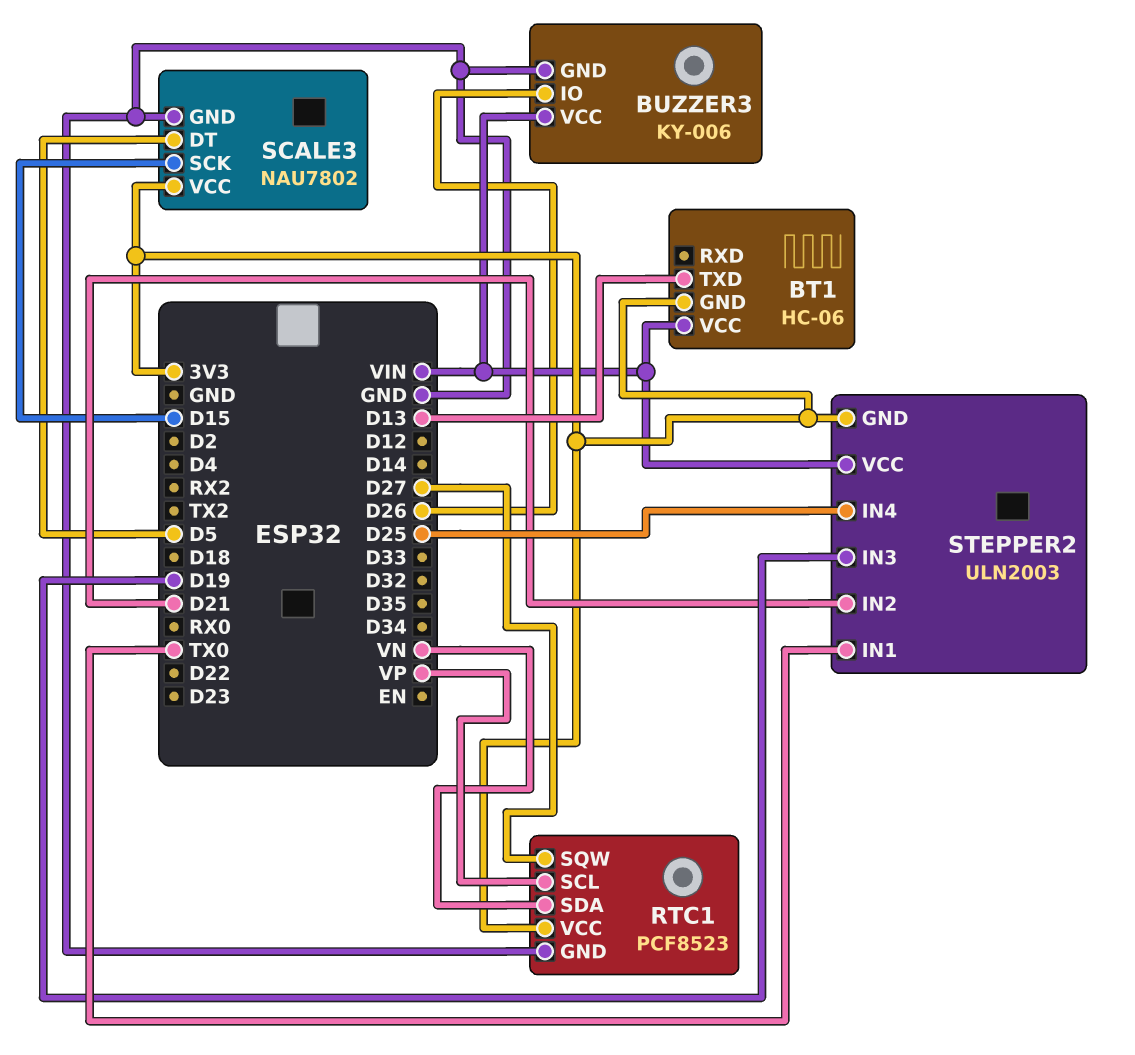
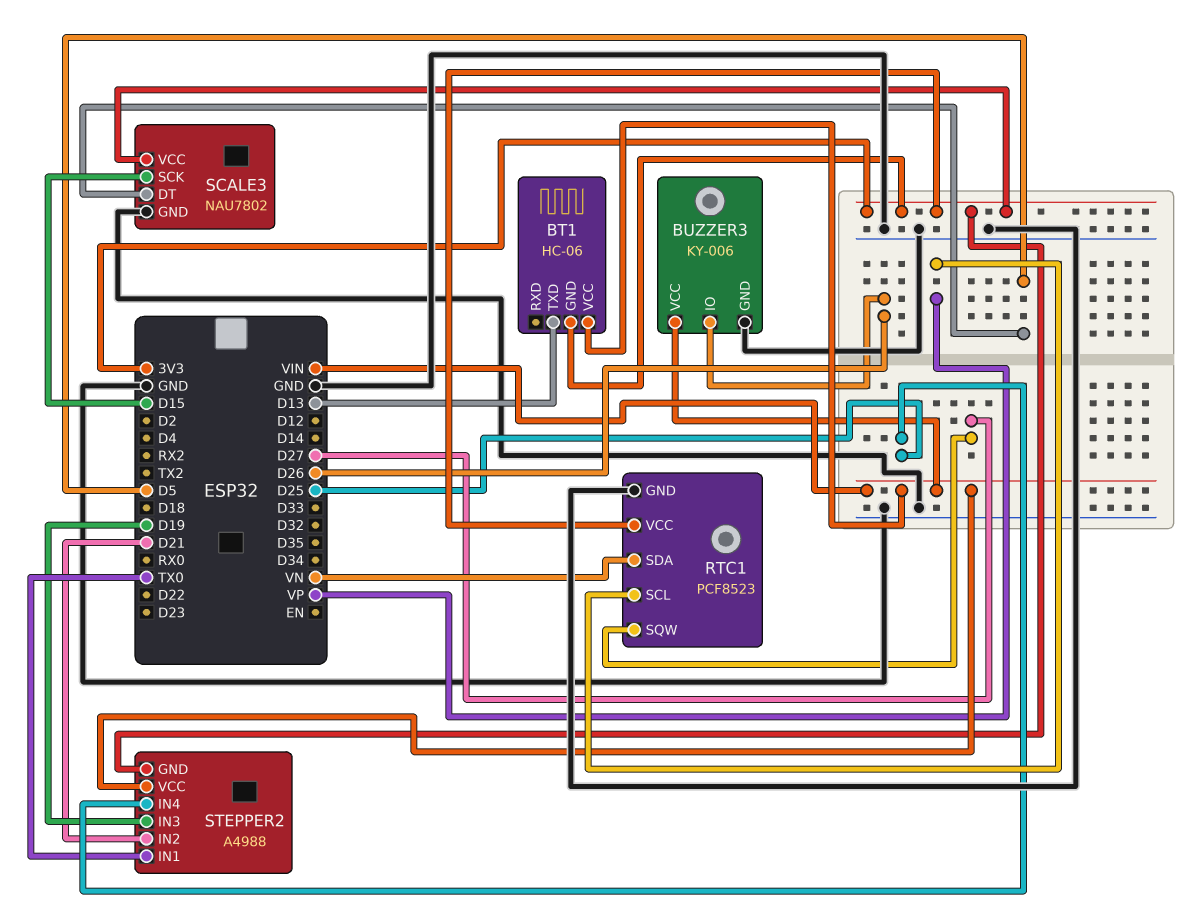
STEPPER2: ULN2003 -> A4988

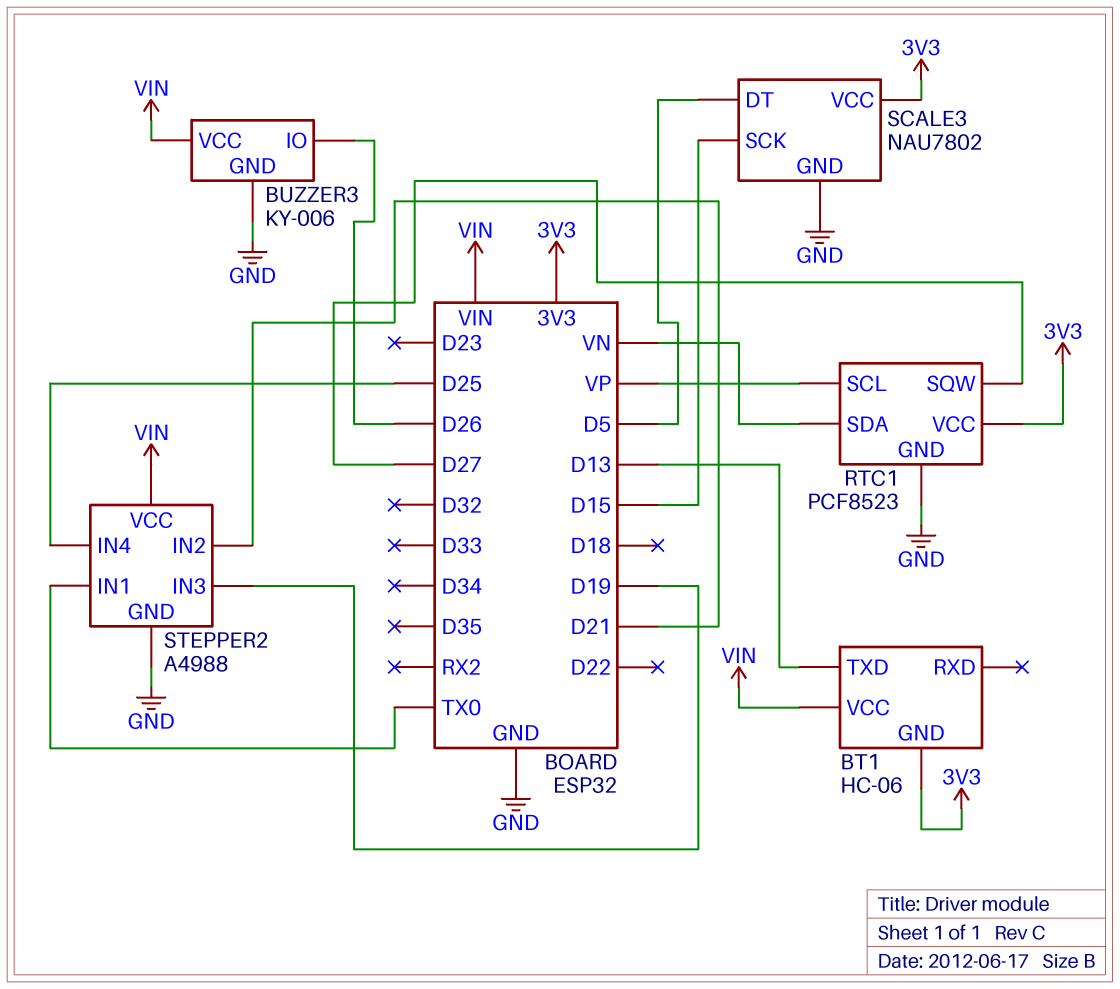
STEPPER2 pin GND: 3V3 -> GND

